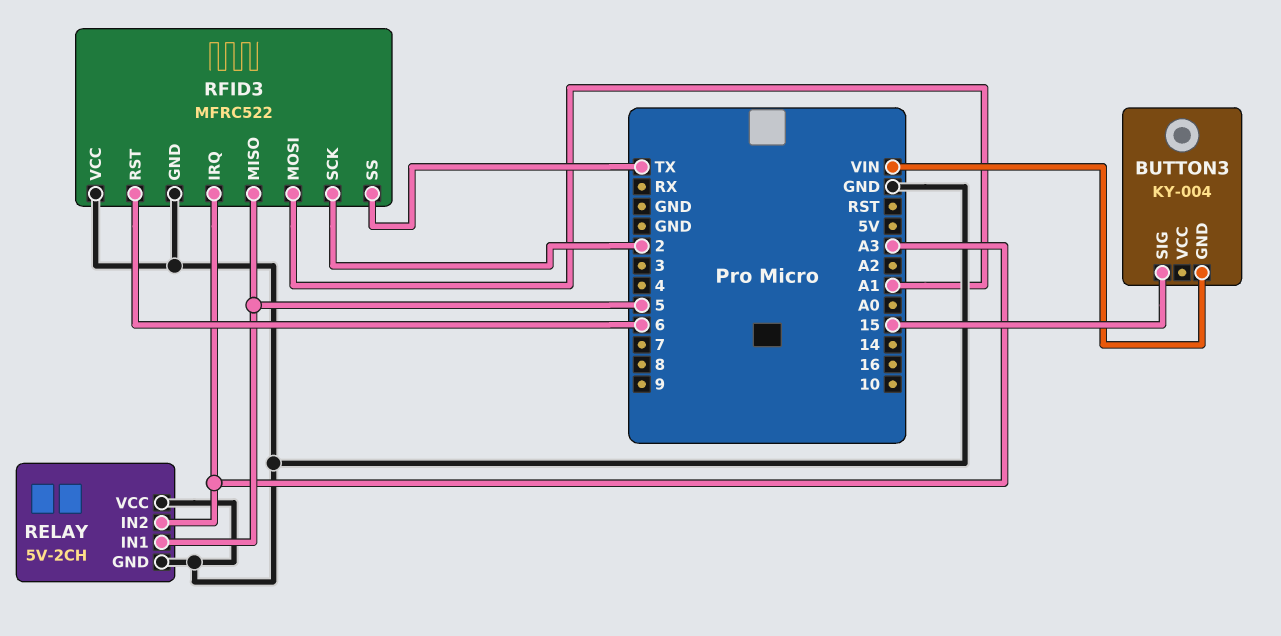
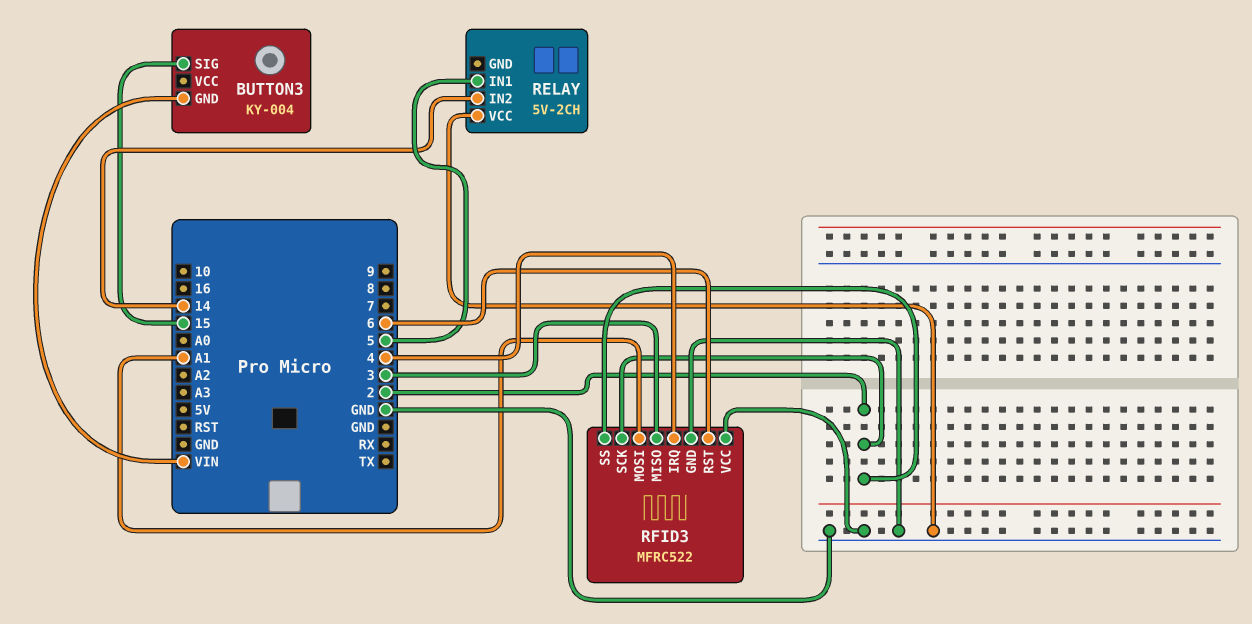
RELAY pin GND: GND -> none
RELAY pin IN2: A3 -> 14
RFID3 pin IRQ: A3 -> 4
RFID3 pin MISO: 5 -> 3
RFID3 pin SS: TX -> 2

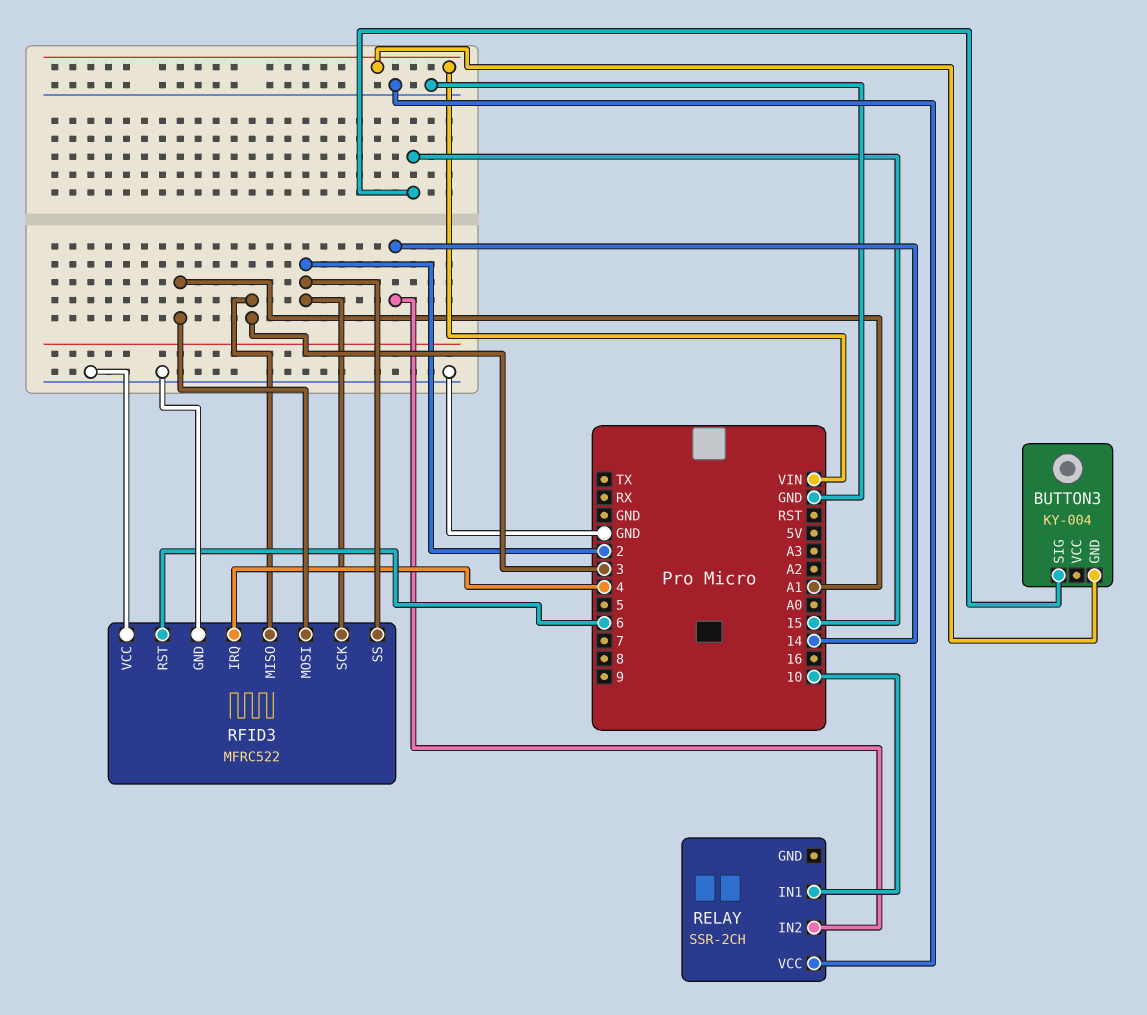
RELAY: 5V-2CH -> SSR-2CH
RELAY pin IN1: 5 -> 10

